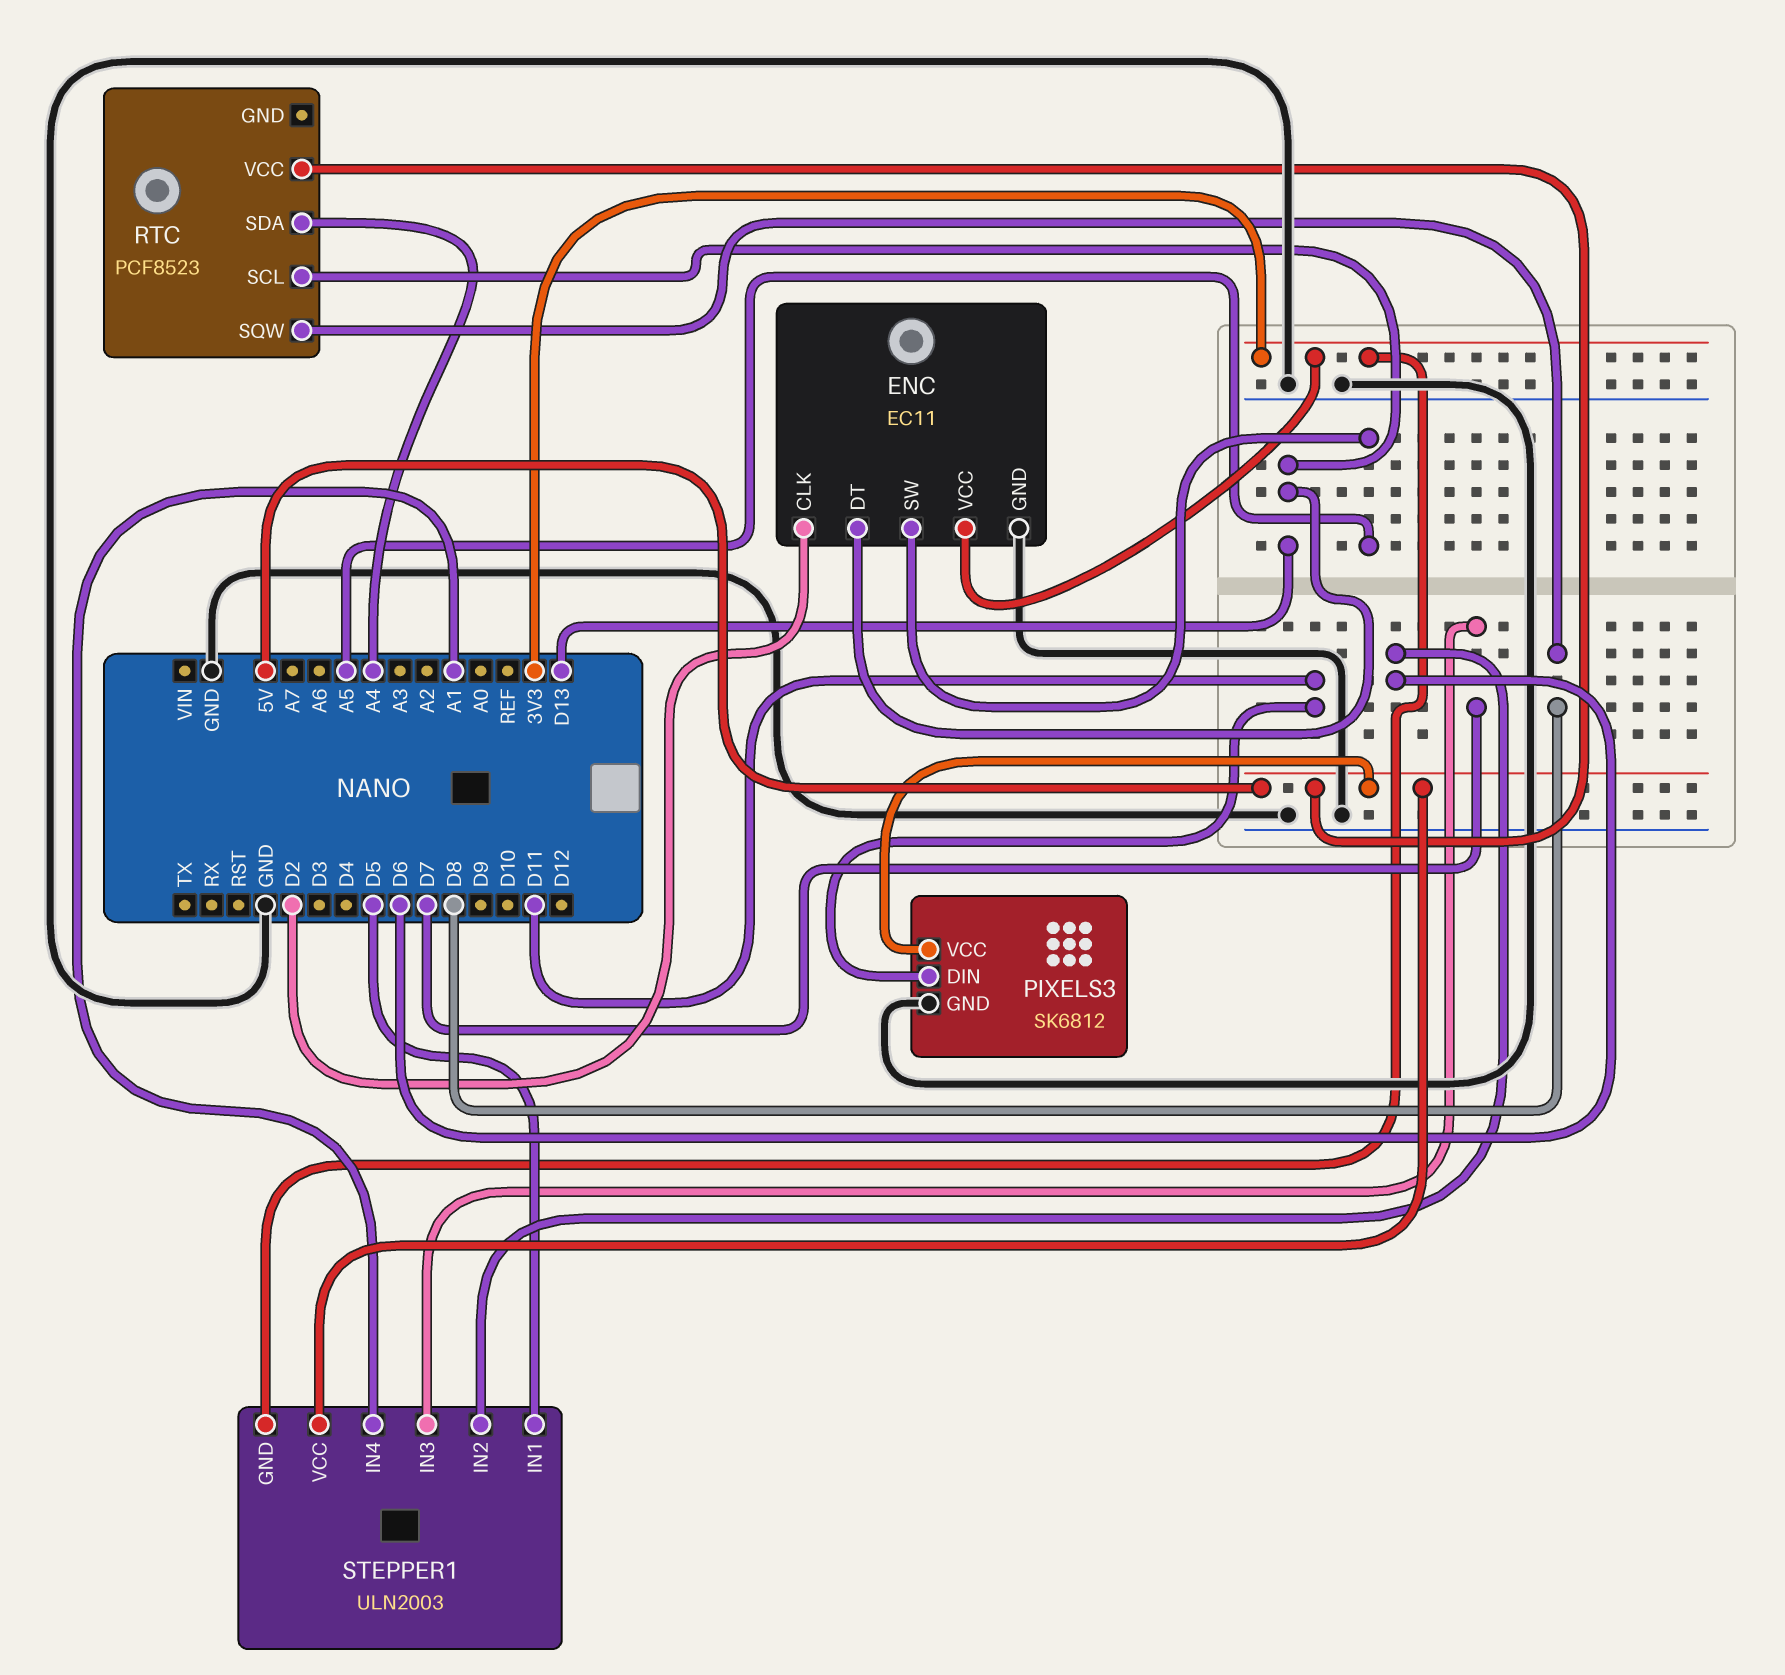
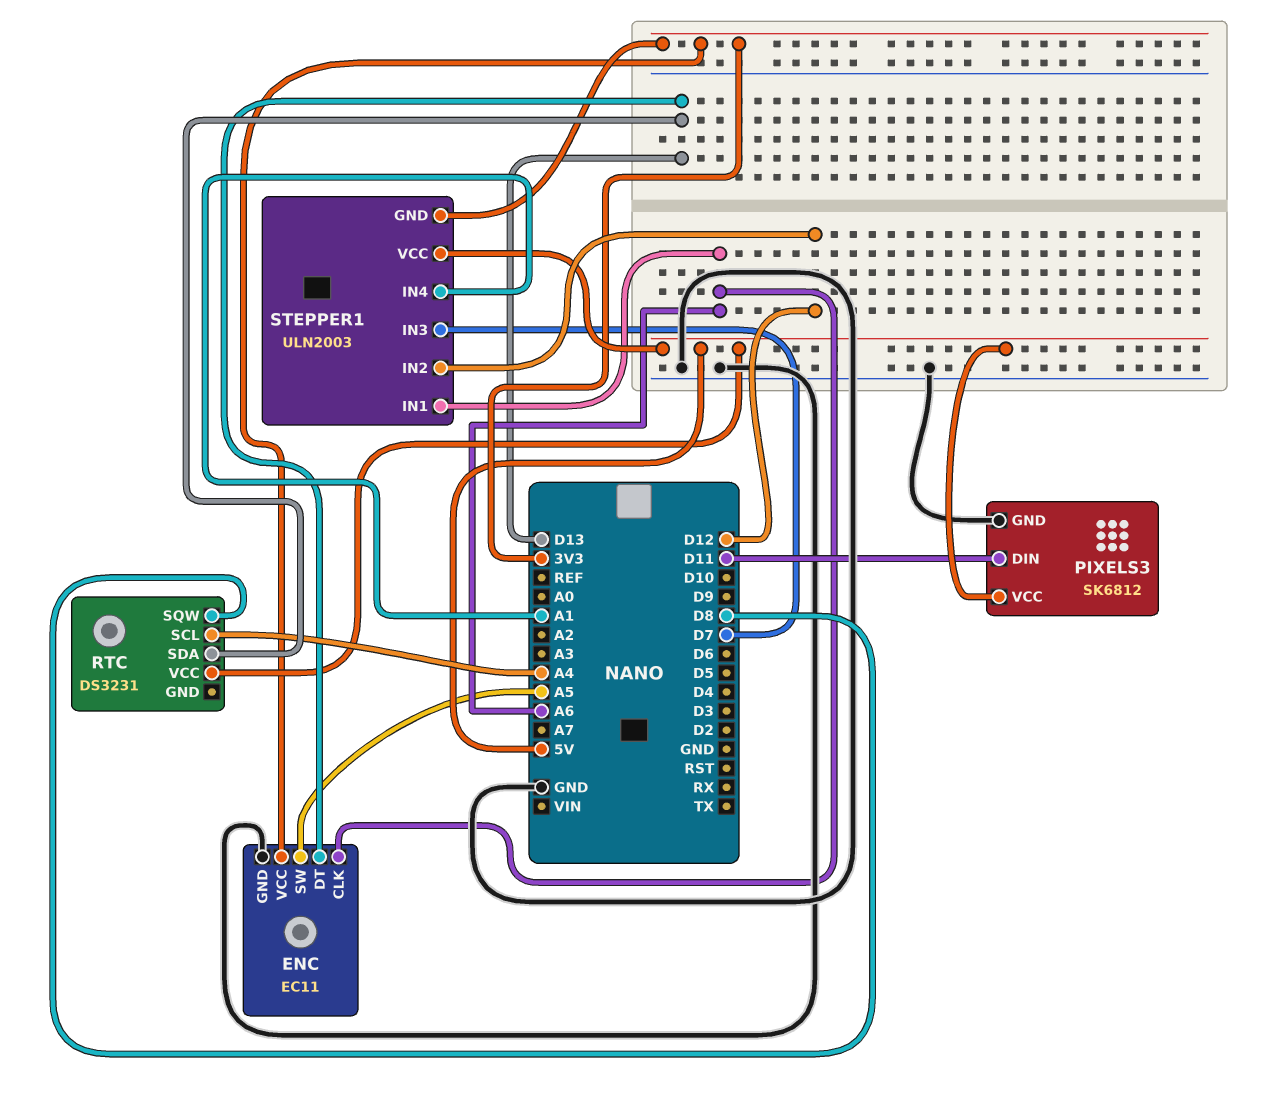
ENC pin CLK: D2 -> A6
RTC: PCF8523 -> DS3231
RTC pin SCL: D13 -> A4
RTC pin SDA: A4 -> D13
STEPPER1 pin IN1: D5 -> A6
STEPPER1 pin IN2: D6 -> D12

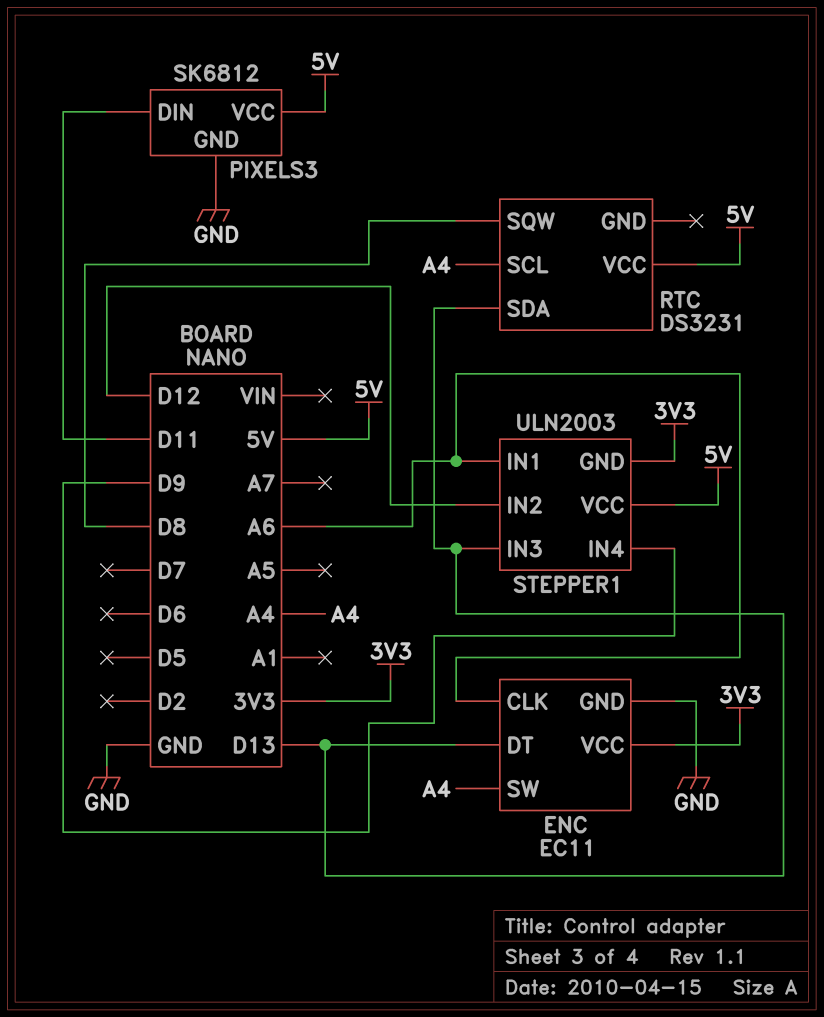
ENC pin SW: A5 -> A4
STEPPER1 pin IN3: D7 -> D13
STEPPER1 pin IN4: A1 -> D9

